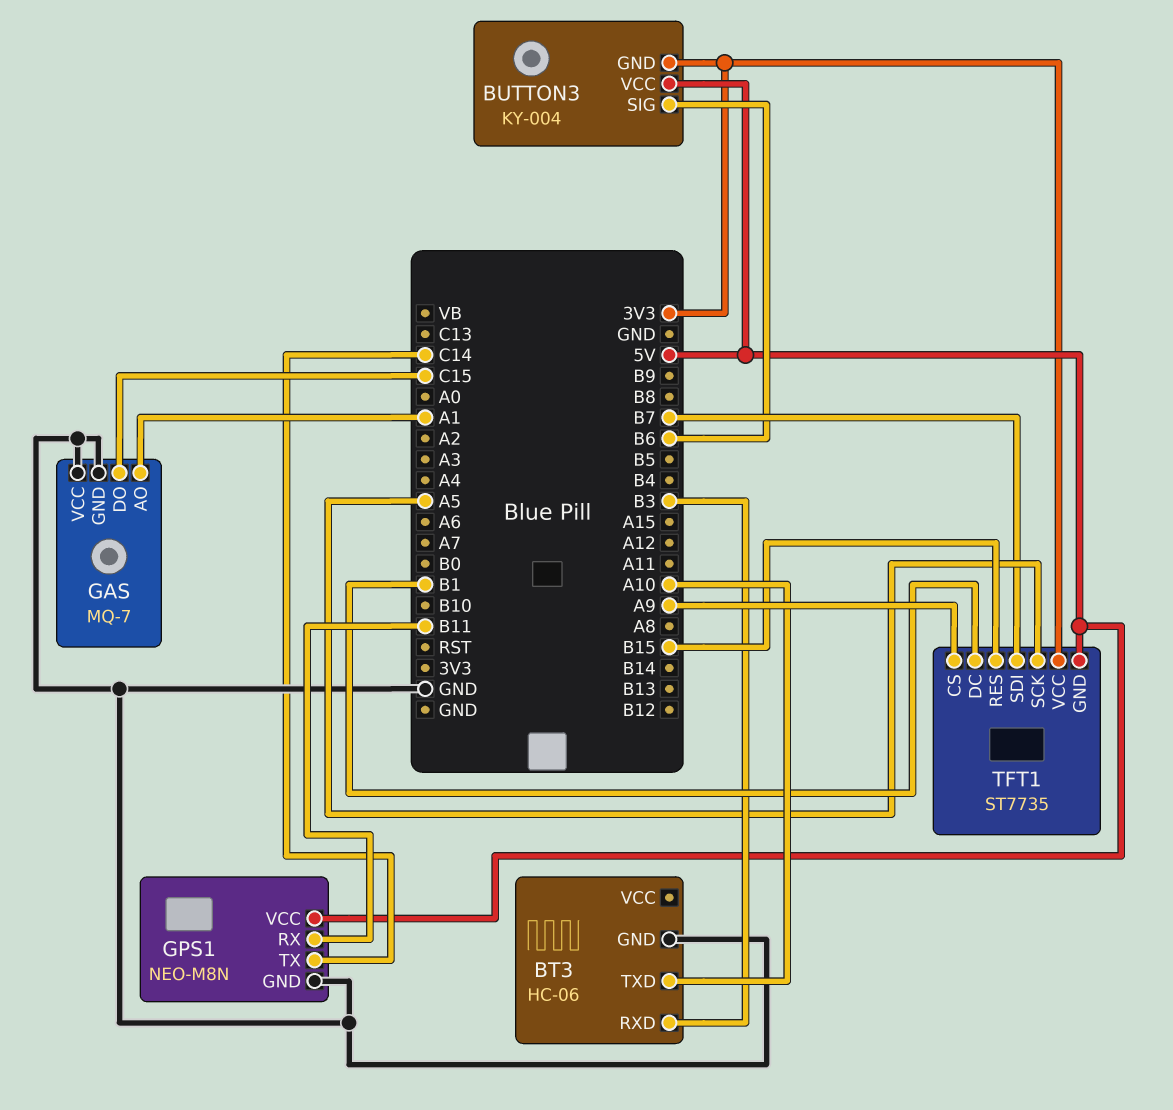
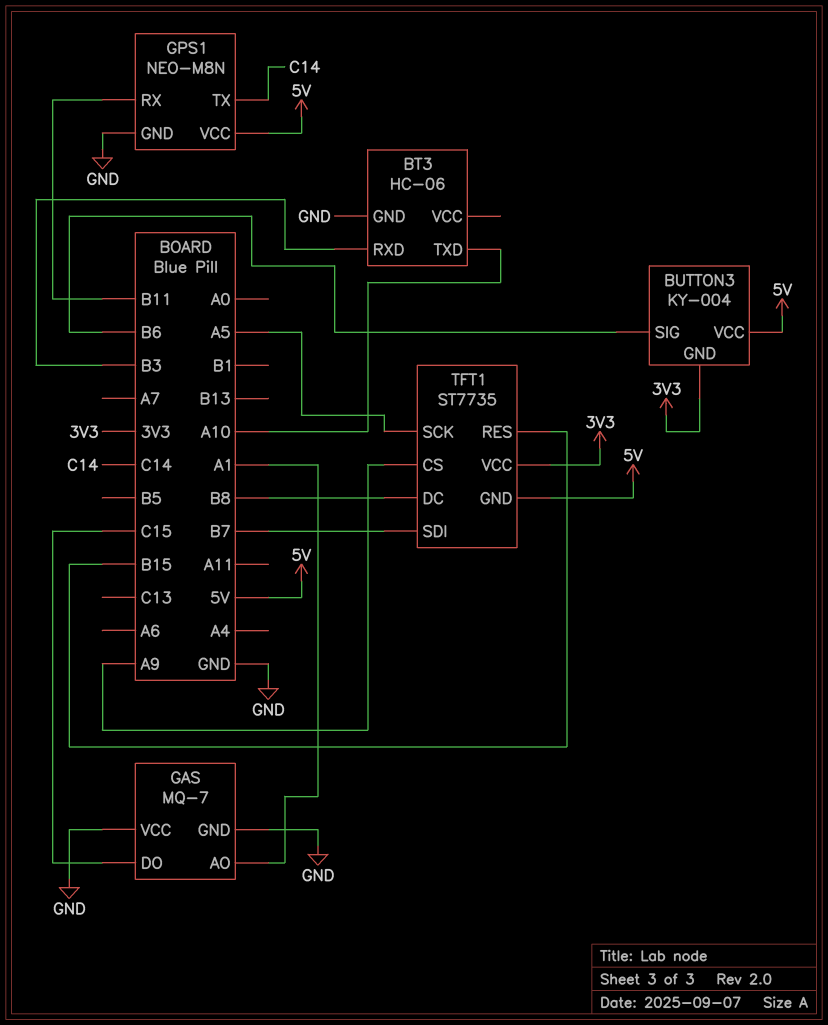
TFT1 pin DC: B1 -> B8

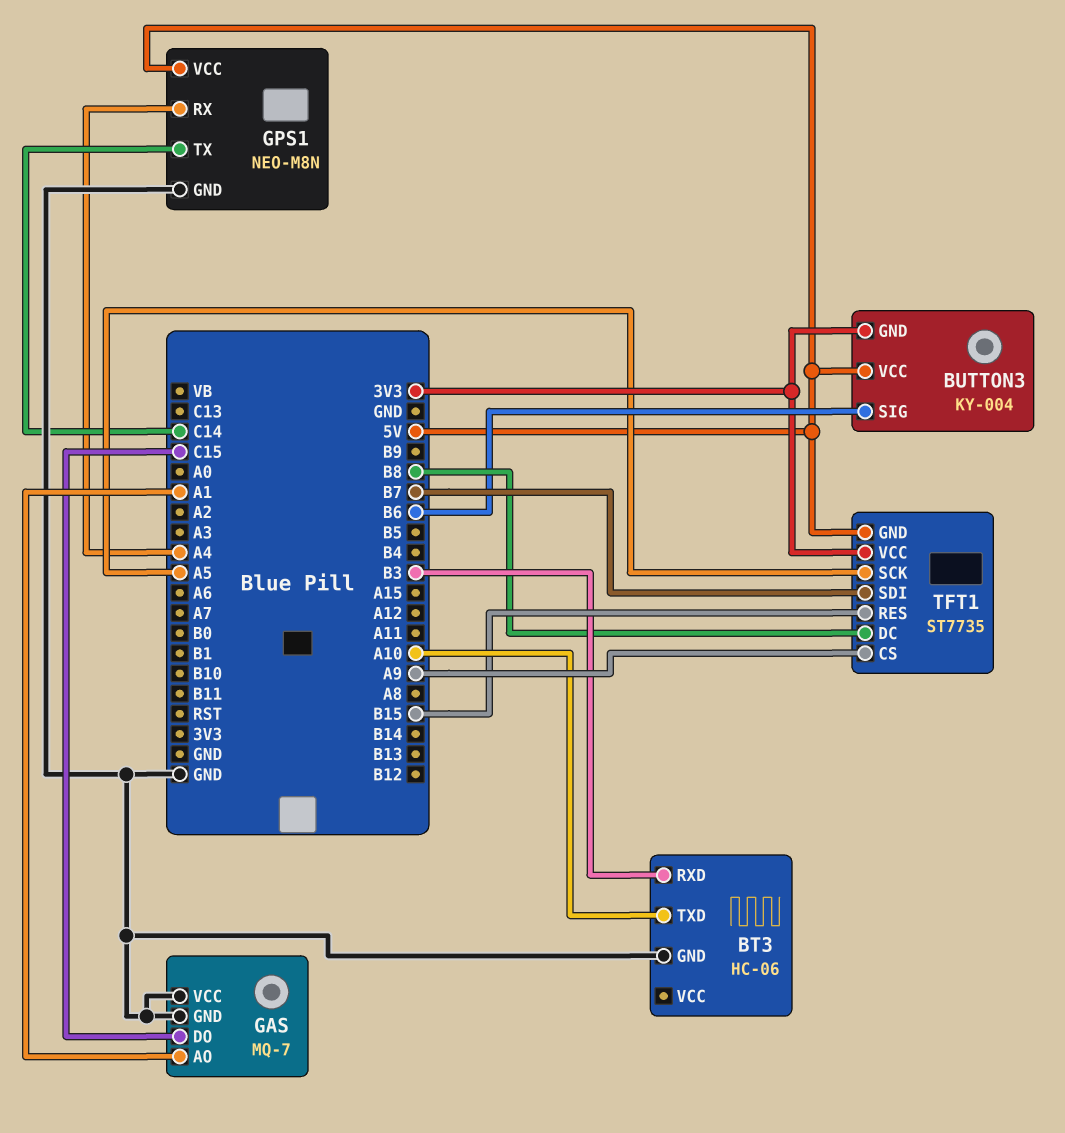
GPS1 pin RX: B11 -> A4

